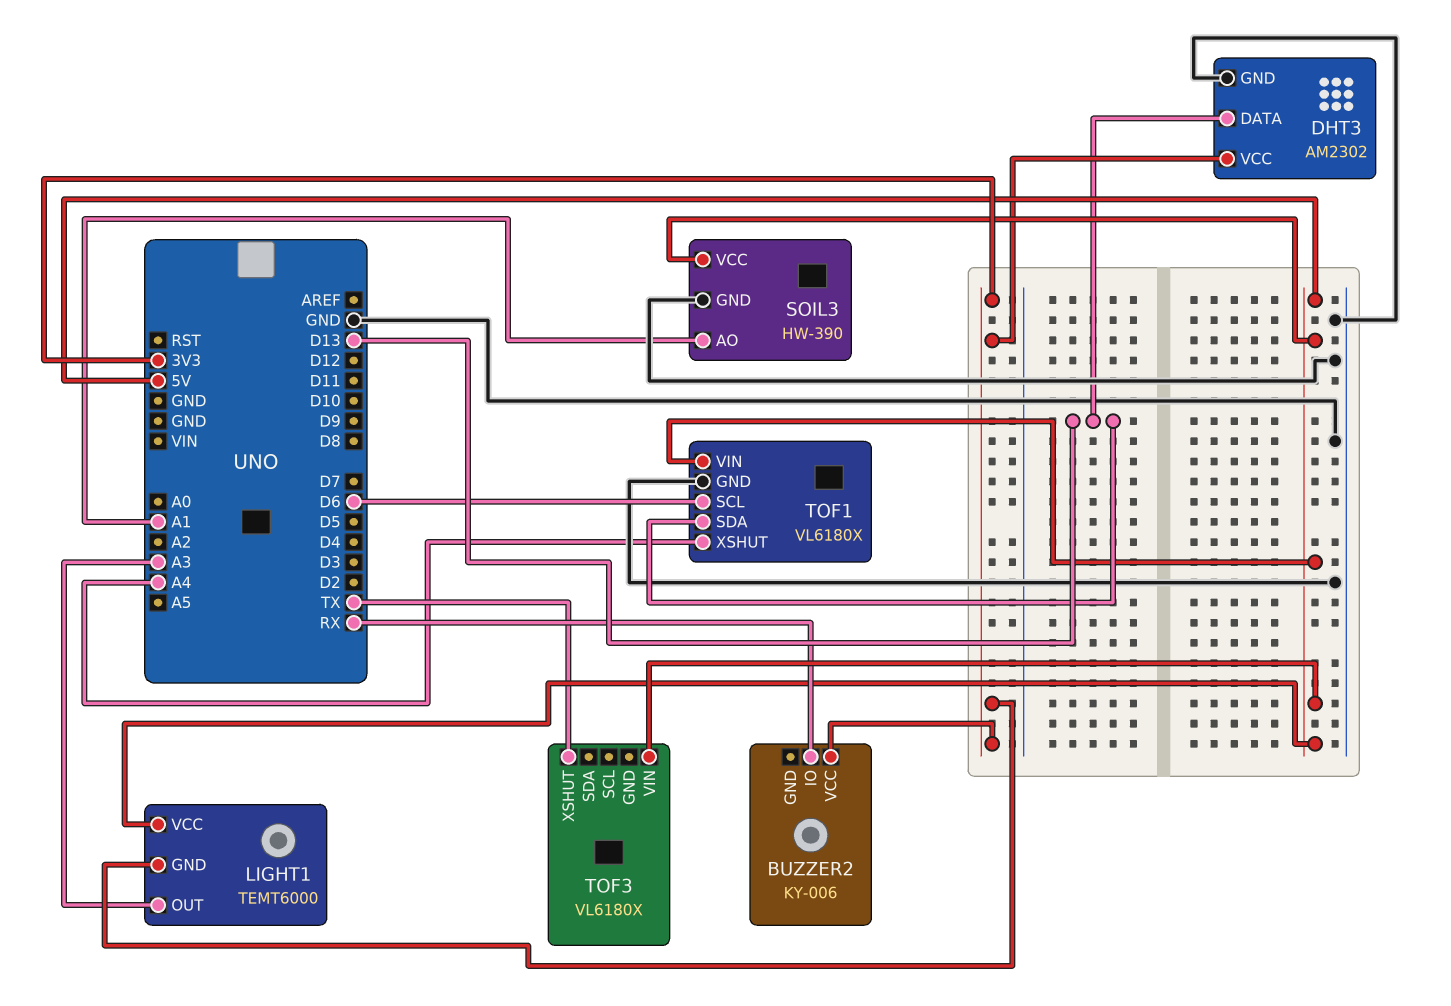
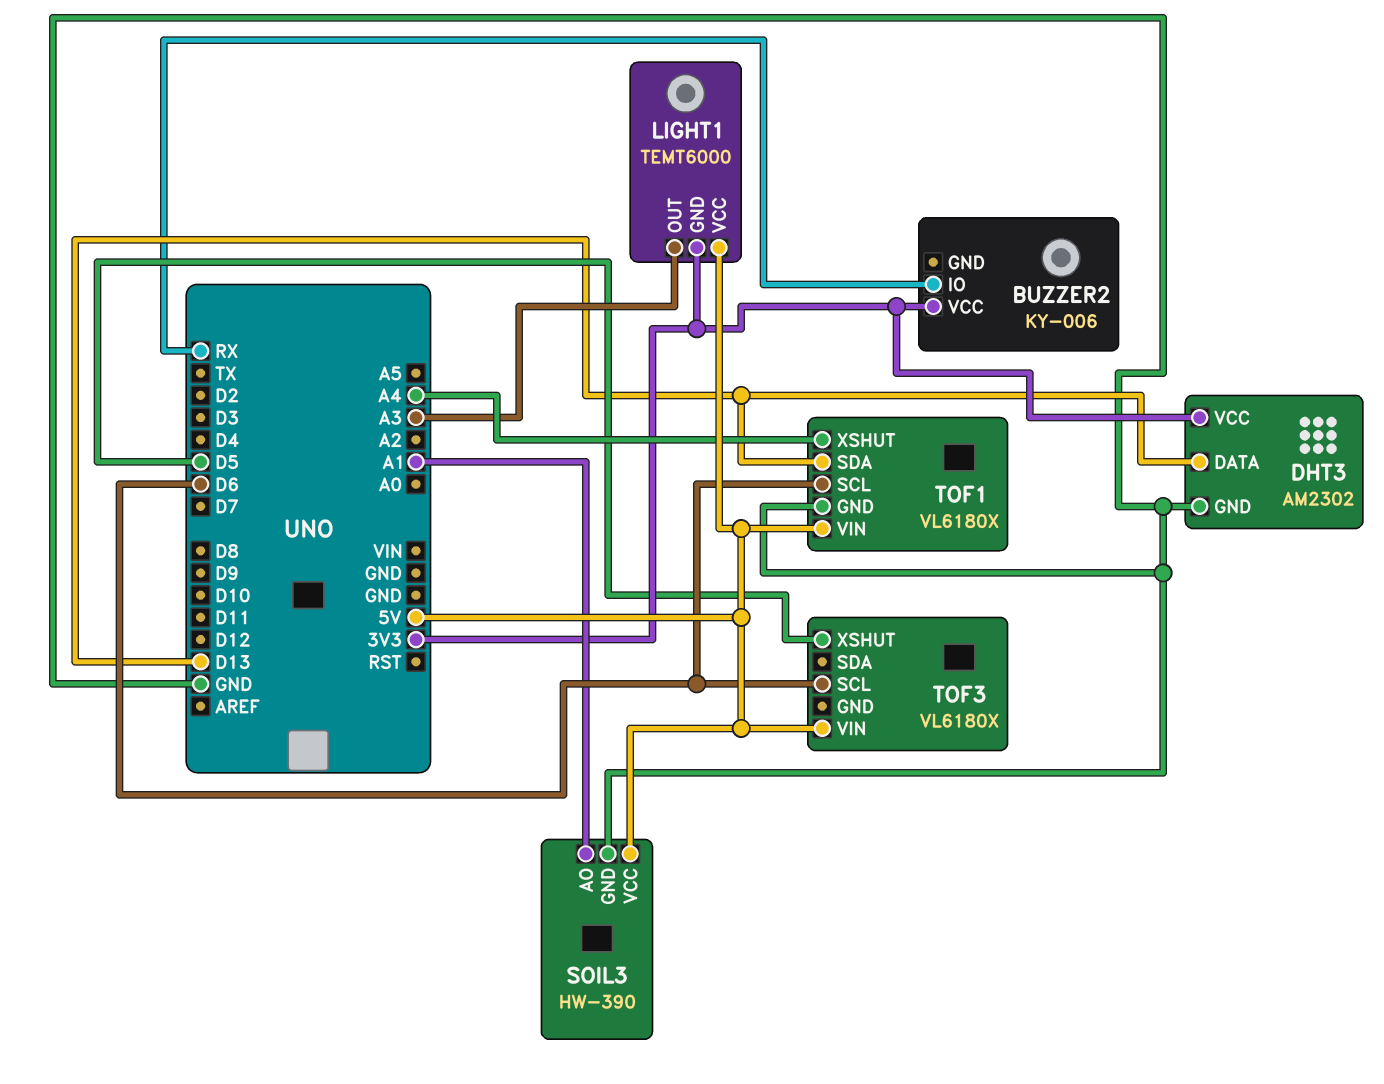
TOF3 pin SCL: none -> D6
TOF3 pin XSHUT: TX -> D5

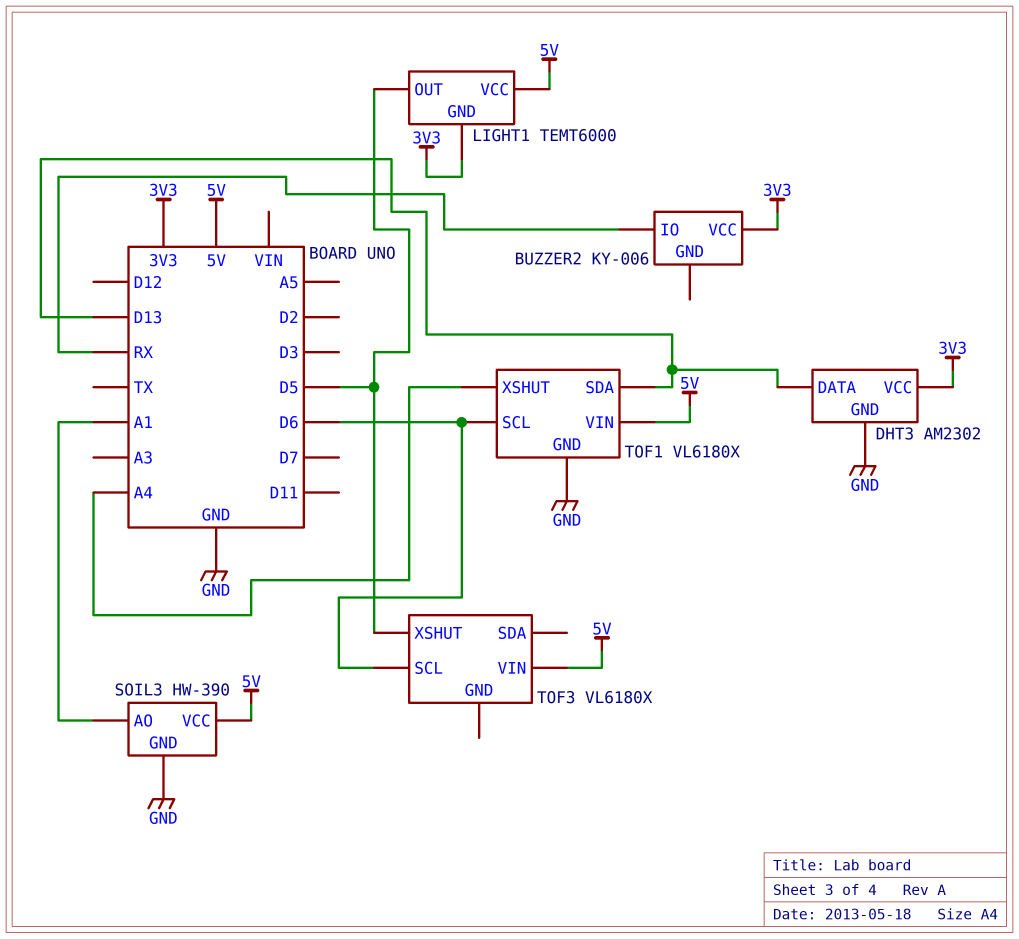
LIGHT1 pin OUT: A3 -> D5

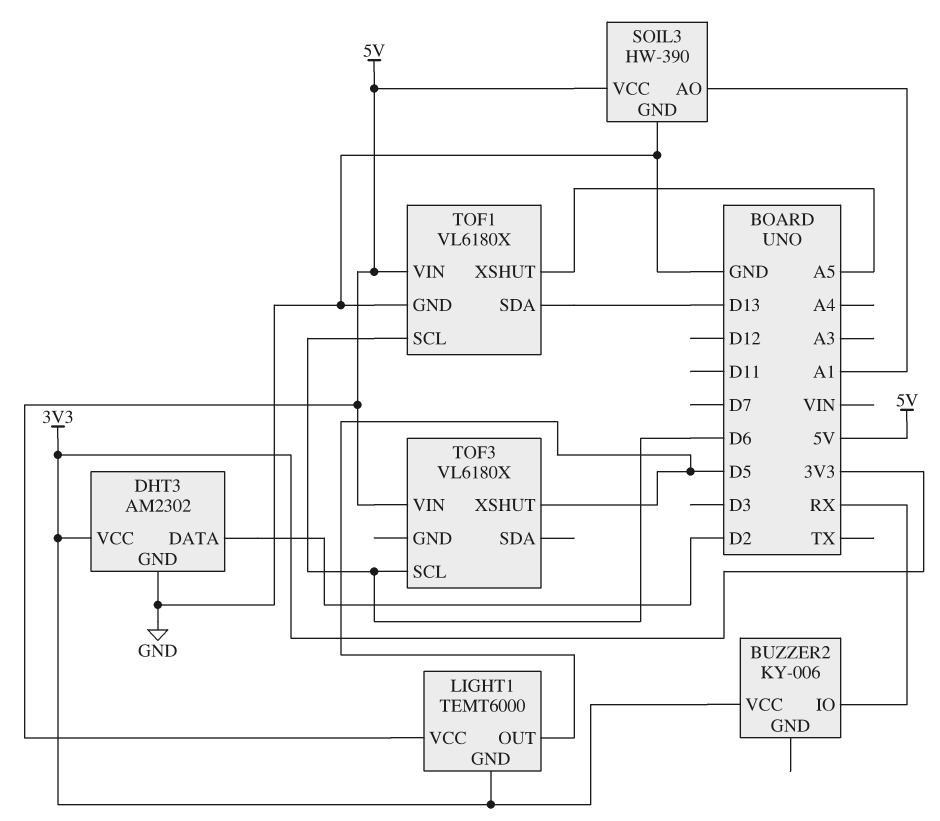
DHT3 pin DATA: D13 -> D2
TOF1 pin XSHUT: A4 -> A5

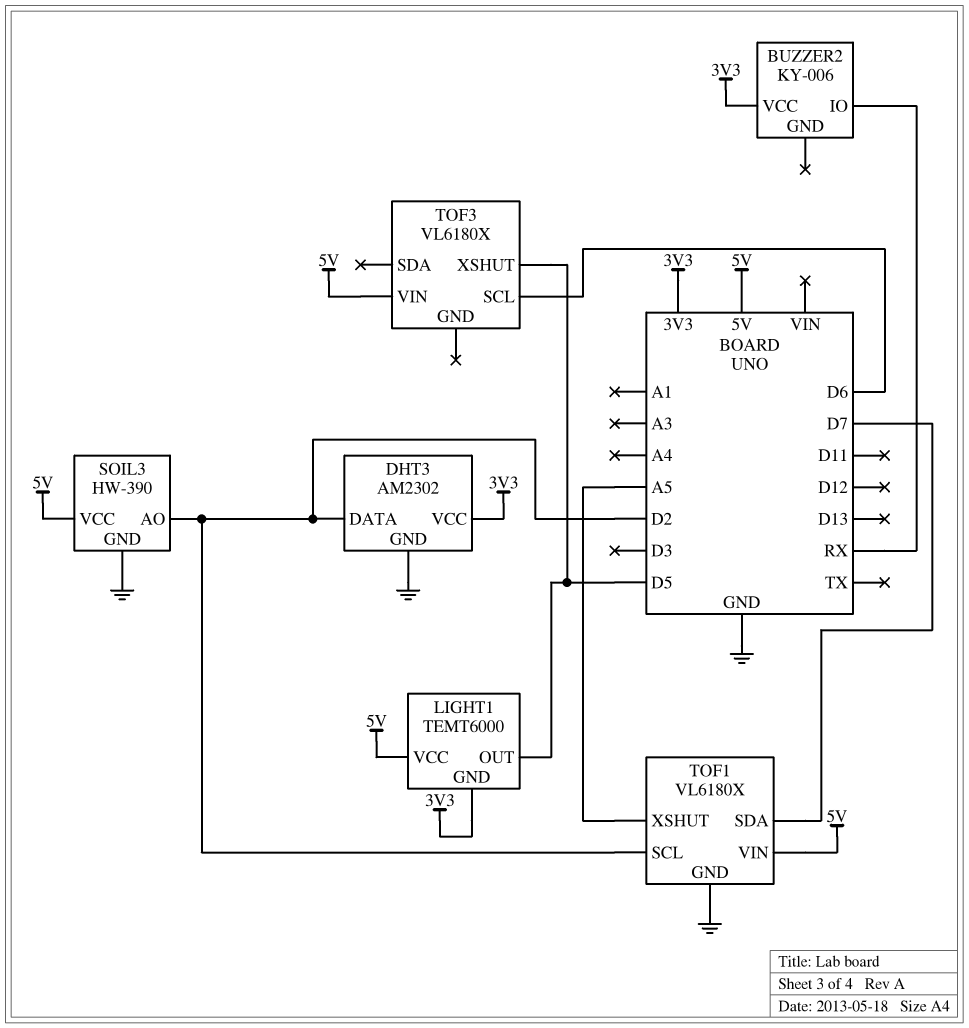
SOIL3 pin AO: A1 -> D2
TOF1 pin SCL: D6 -> D2
TOF1 pin SDA: D13 -> D7

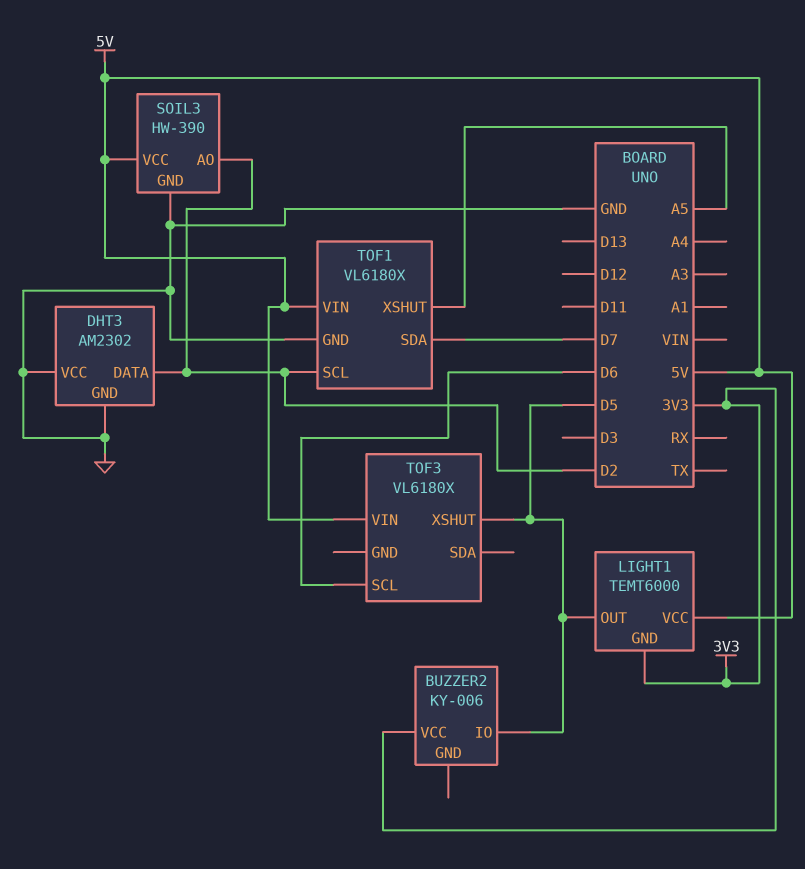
BUZZER2 pin IO: RX -> D5
DHT3 pin VCC: 3V3 -> GND

